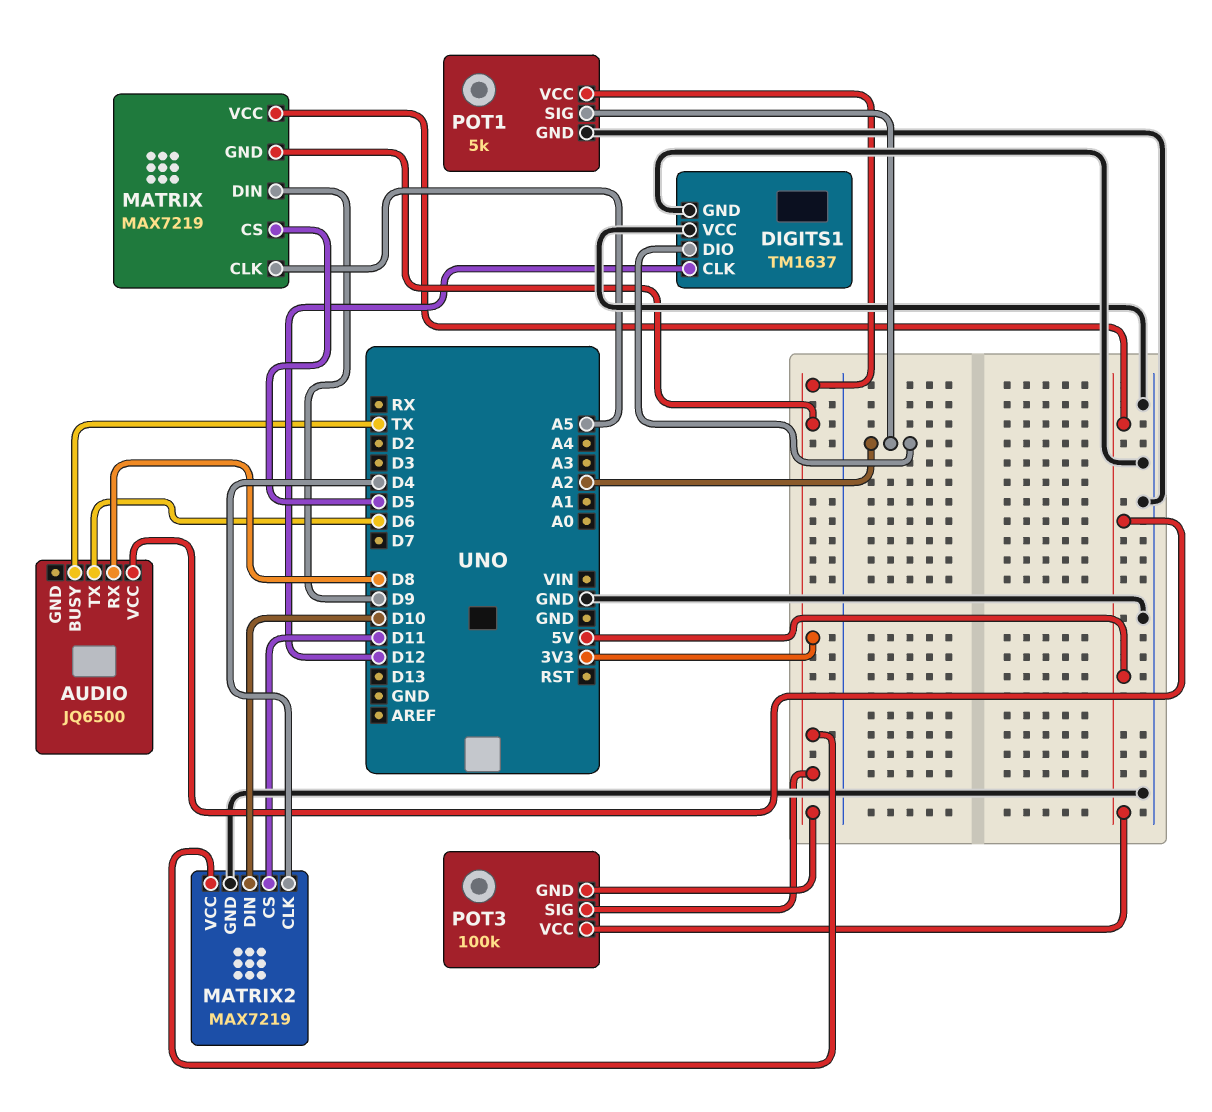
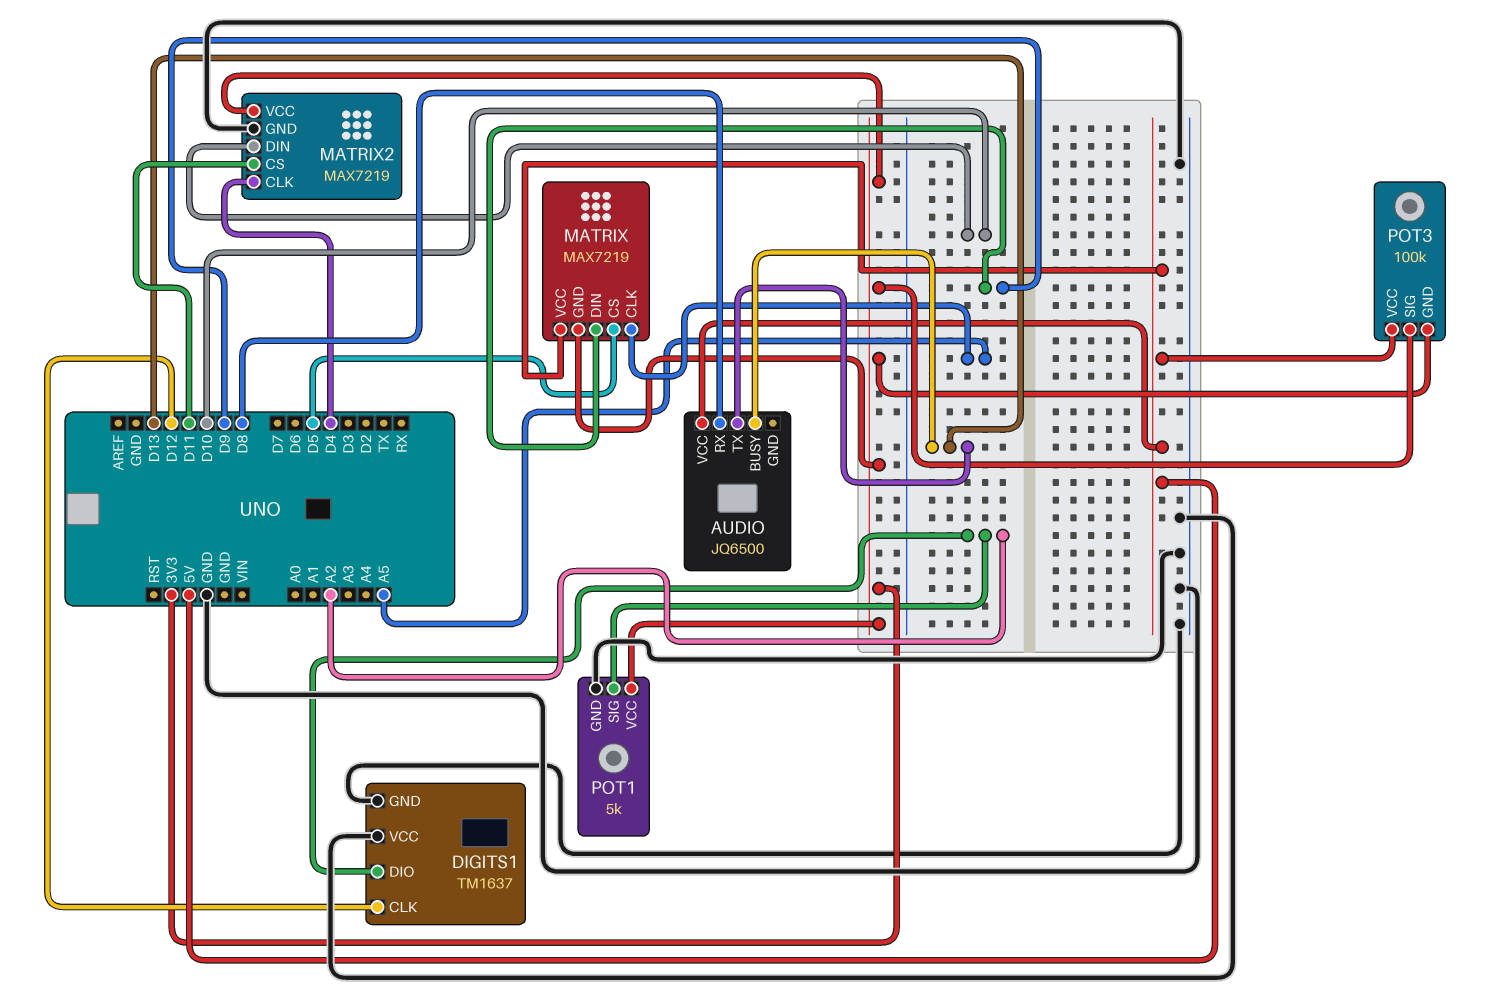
AUDIO pin BUSY: TX -> D13
AUDIO pin TX: D6 -> D13

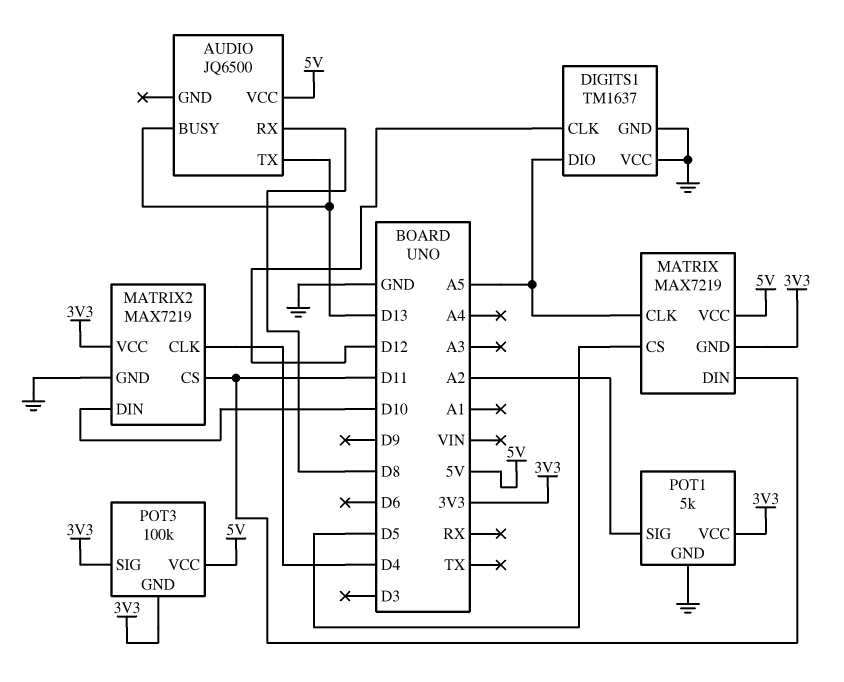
DIGITS1 pin DIO: A2 -> A5
MATRIX pin DIN: D9 -> D11

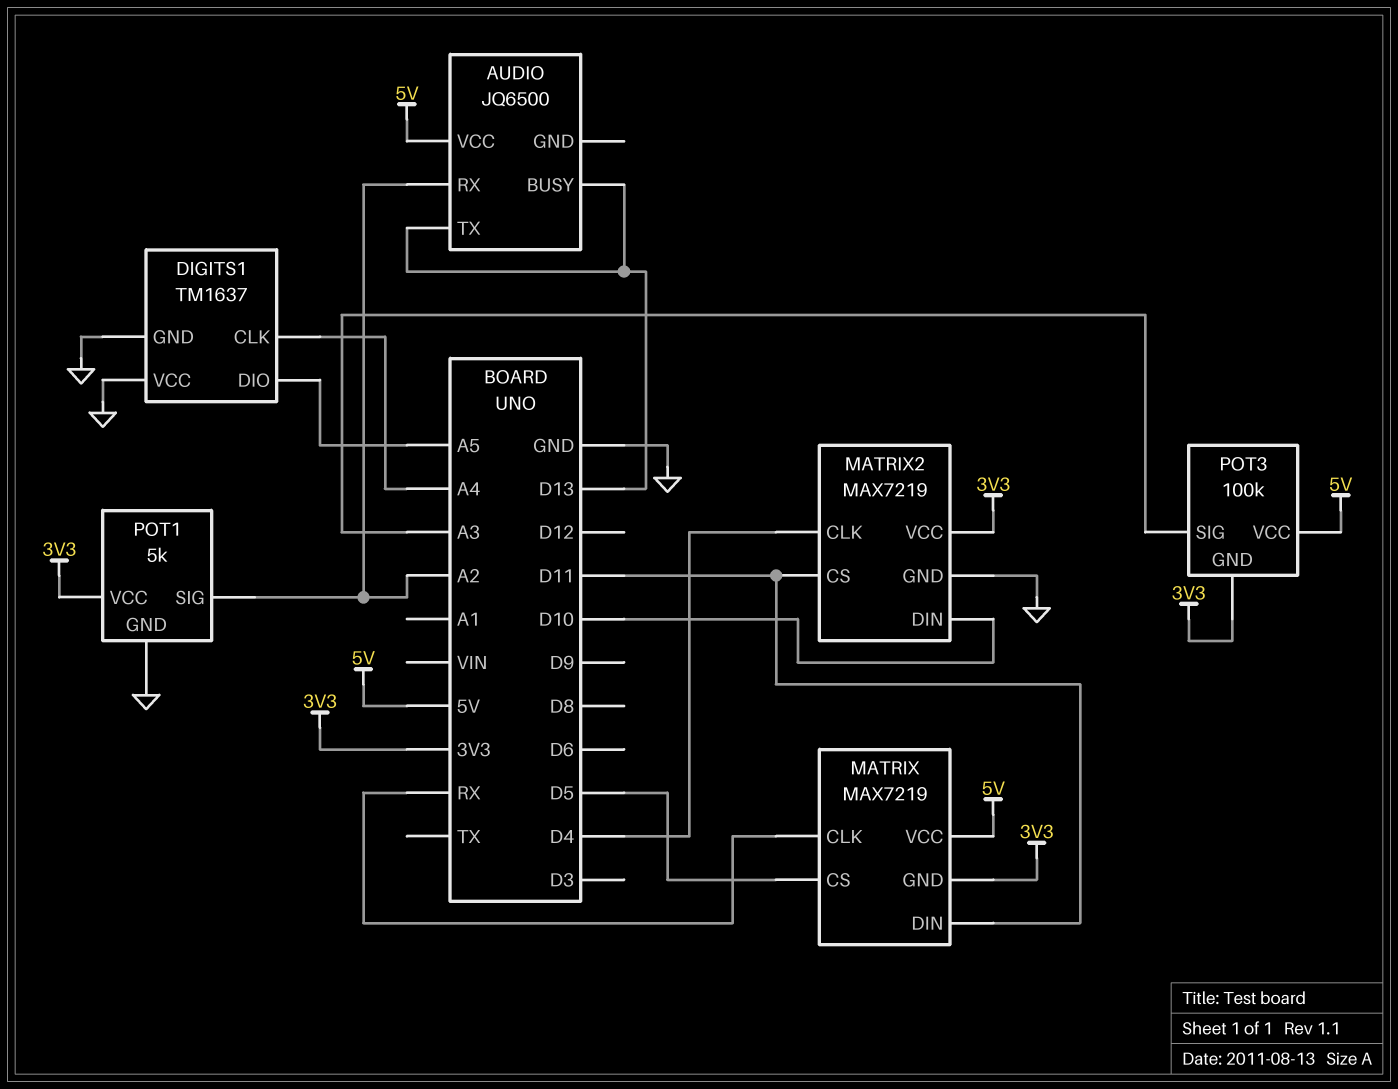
AUDIO pin RX: D8 -> A2
DIGITS1 pin CLK: D12 -> A4
MATRIX pin CLK: A5 -> RX
POT3 pin SIG: 3V3 -> A3

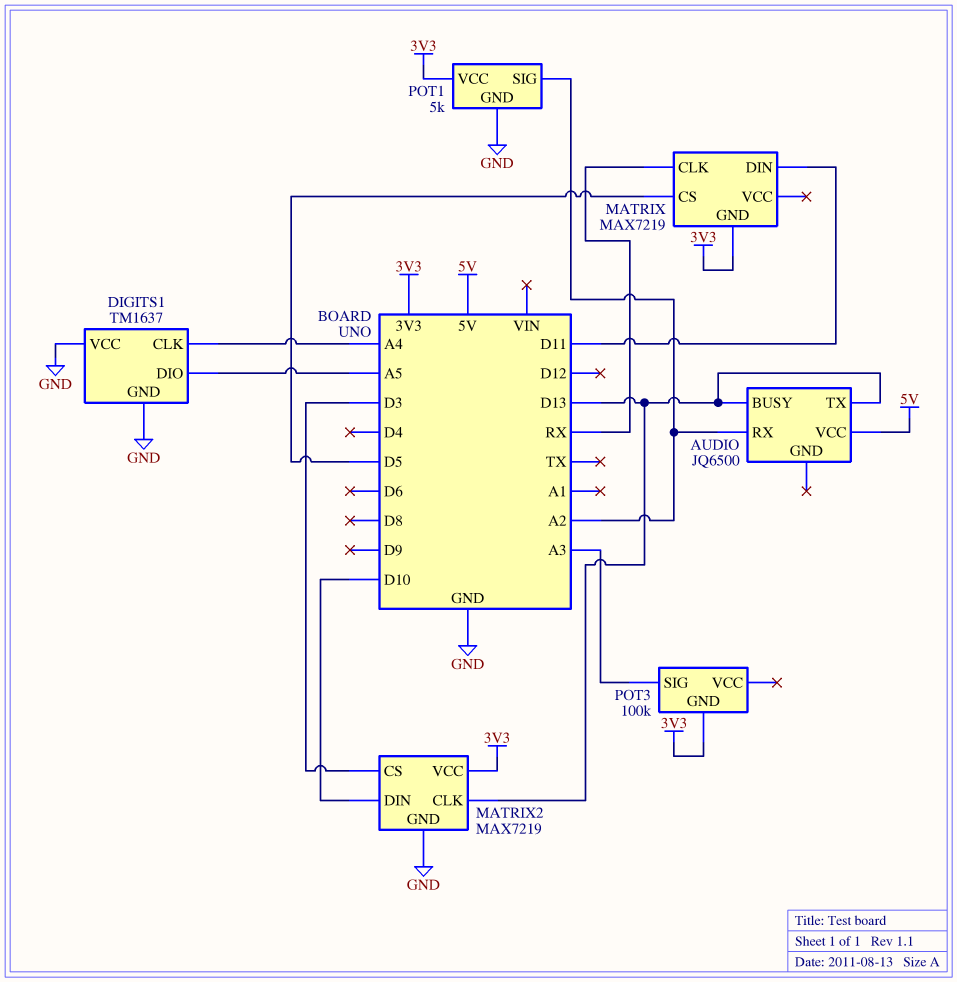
MATRIX pin VCC: 5V -> none
MATRIX2 pin CLK: D4 -> D13
MATRIX2 pin CS: D11 -> D3
POT3 pin VCC: 5V -> none

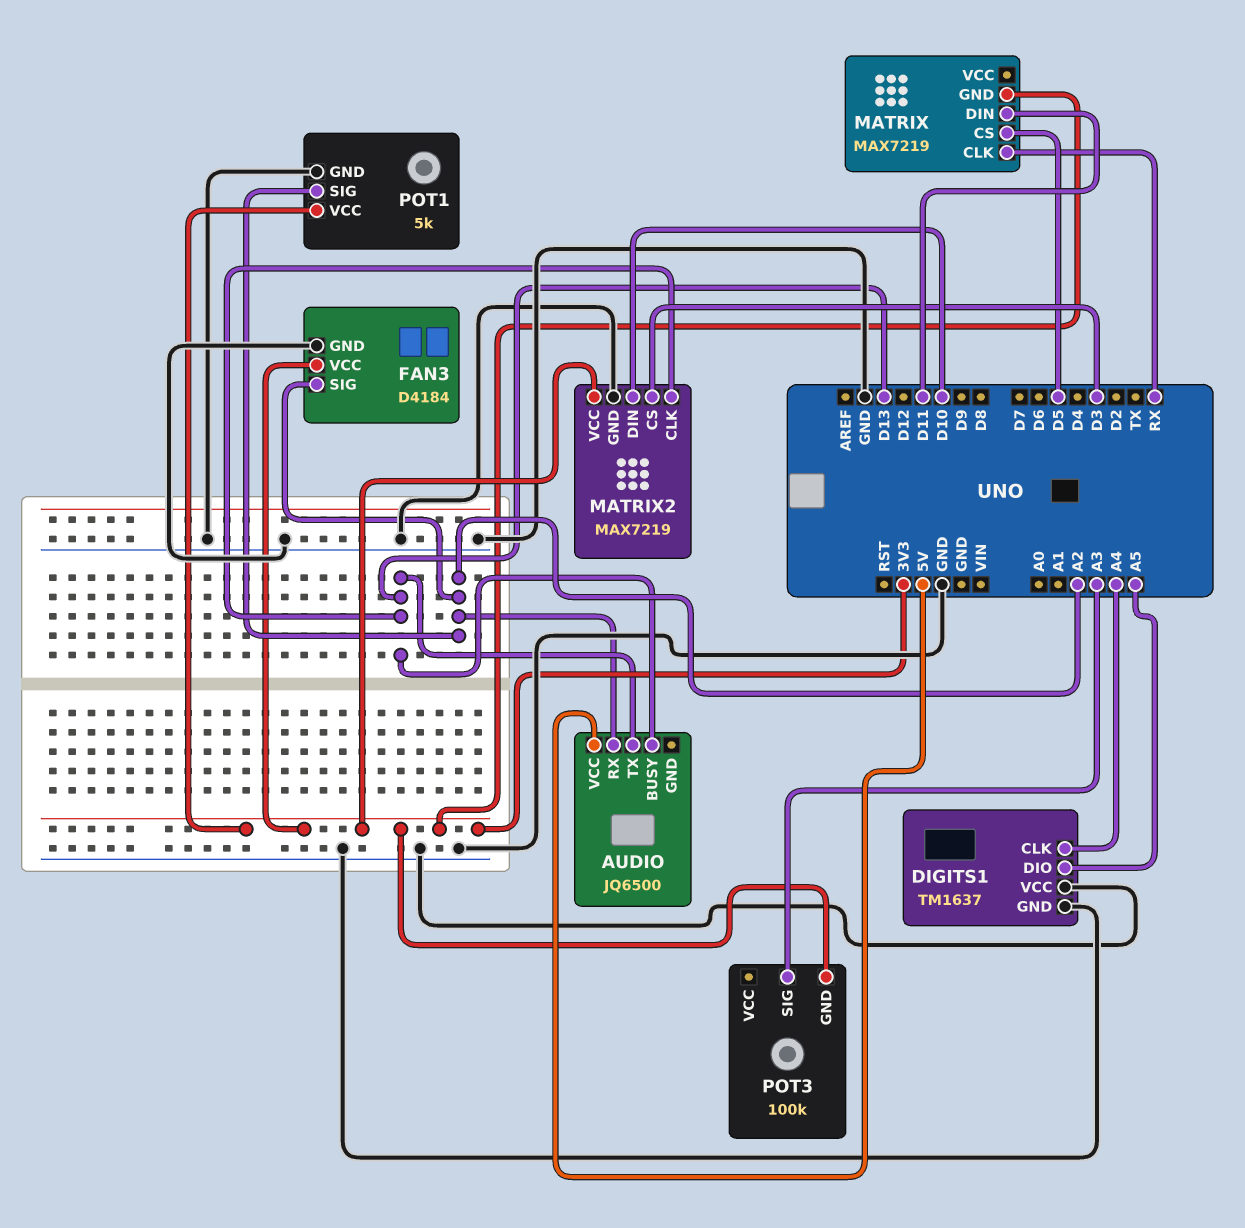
FAN3: none -> D4184
FAN3 pin GND: none -> GND
FAN3 pin SIG: none -> A2
FAN3 pin VCC: none -> 3V3

